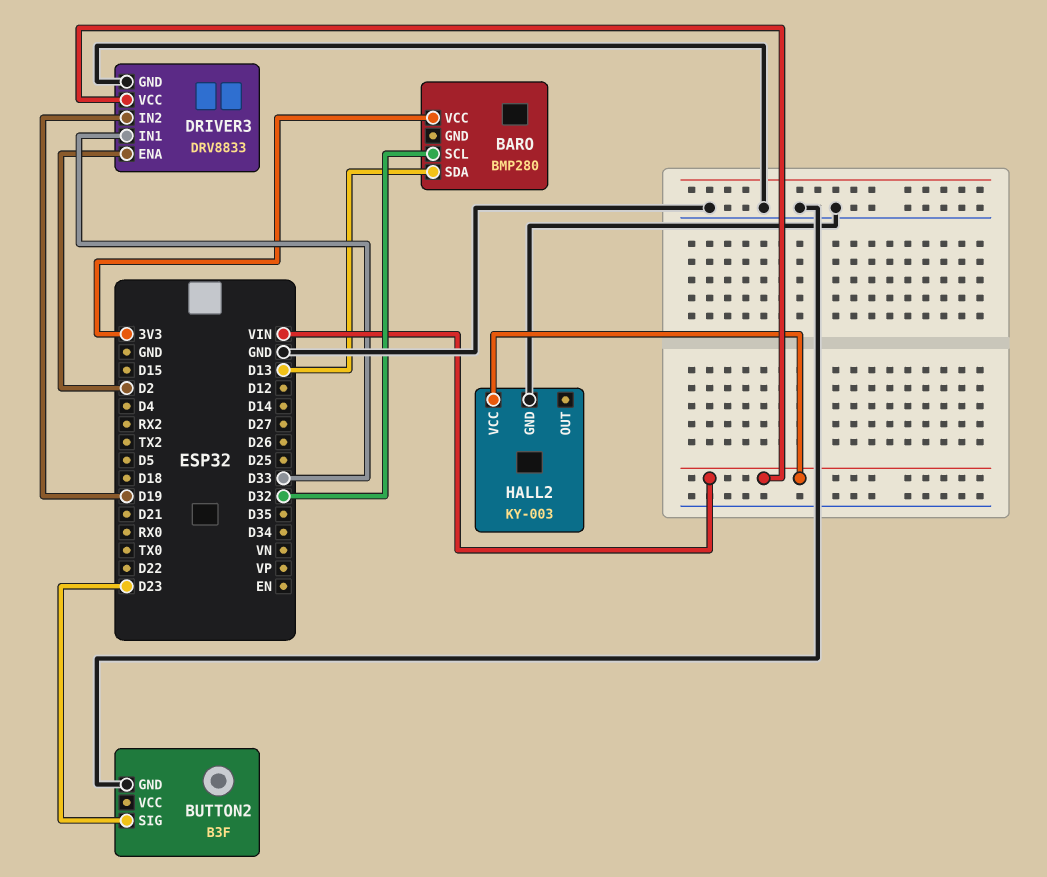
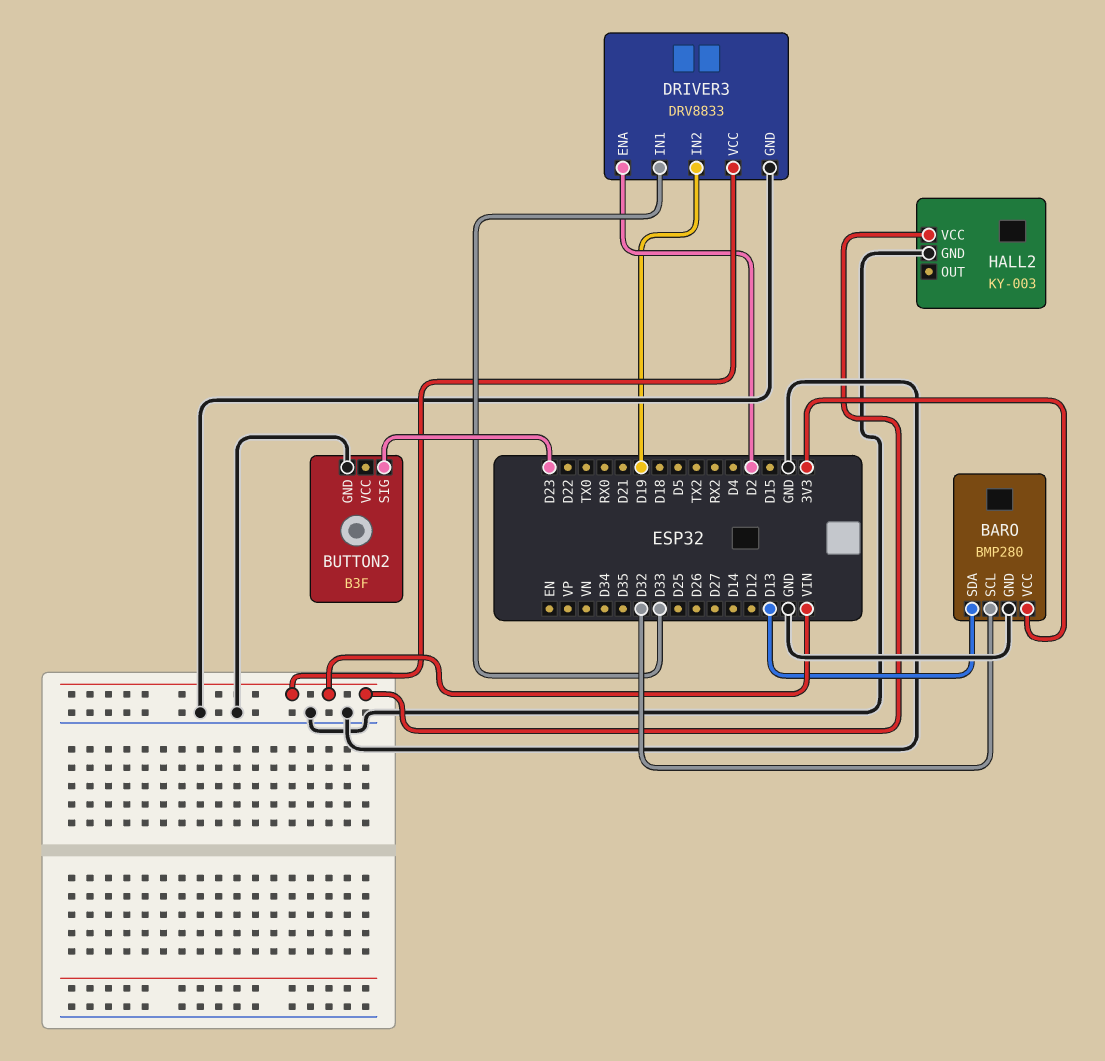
BARO pin GND: none -> GND

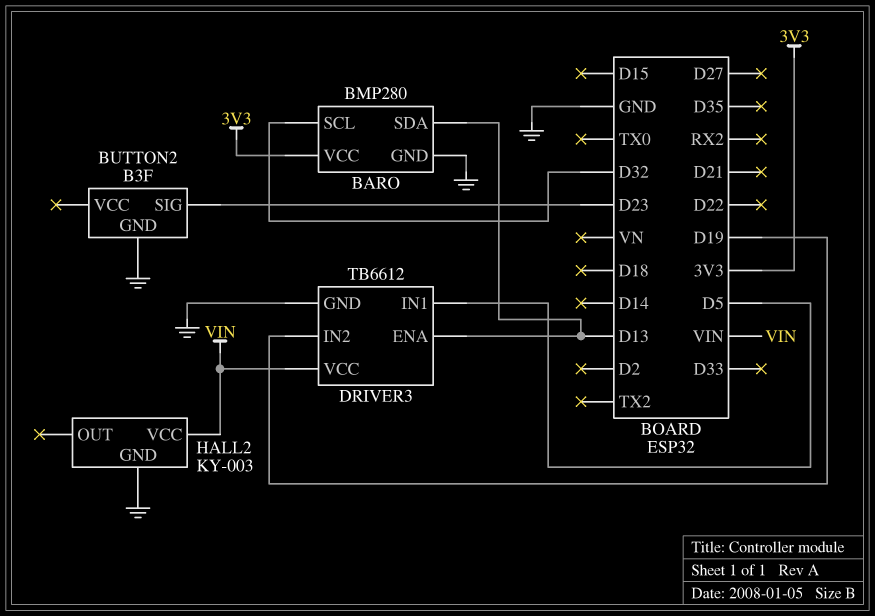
DRIVER3: DRV8833 -> TB6612
DRIVER3 pin ENA: D2 -> D13
DRIVER3 pin IN1: D33 -> D5

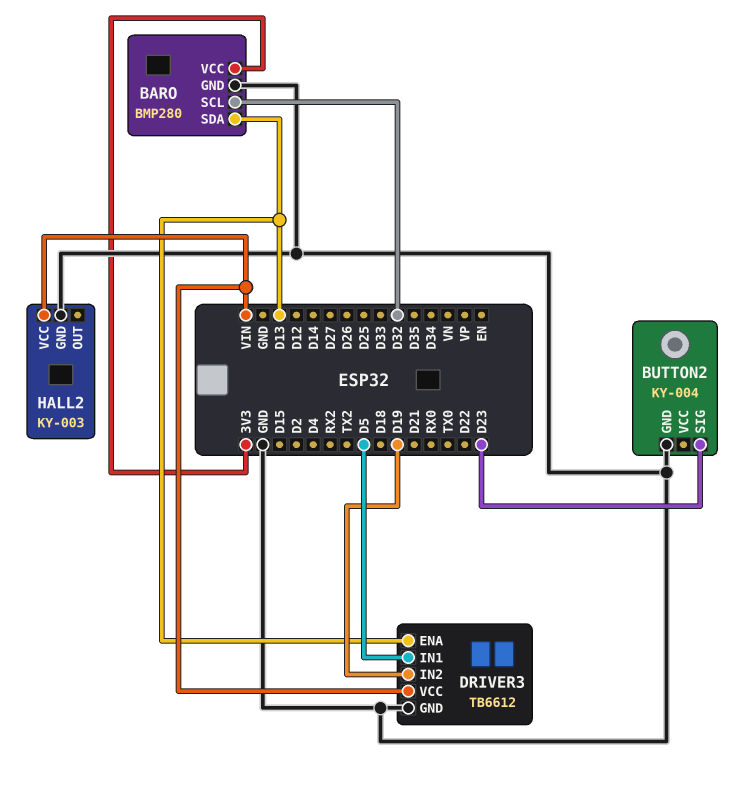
BUTTON2: B3F -> KY-004

